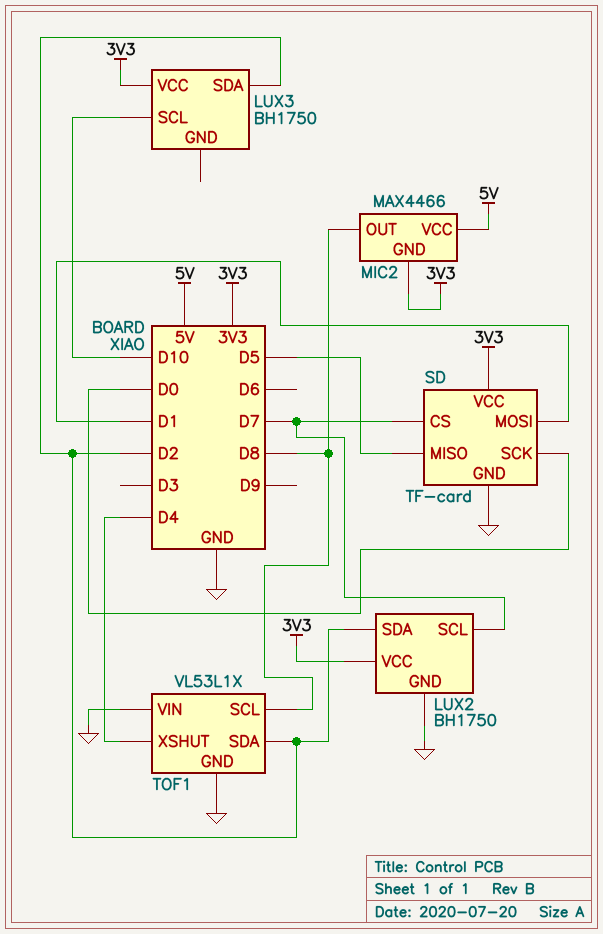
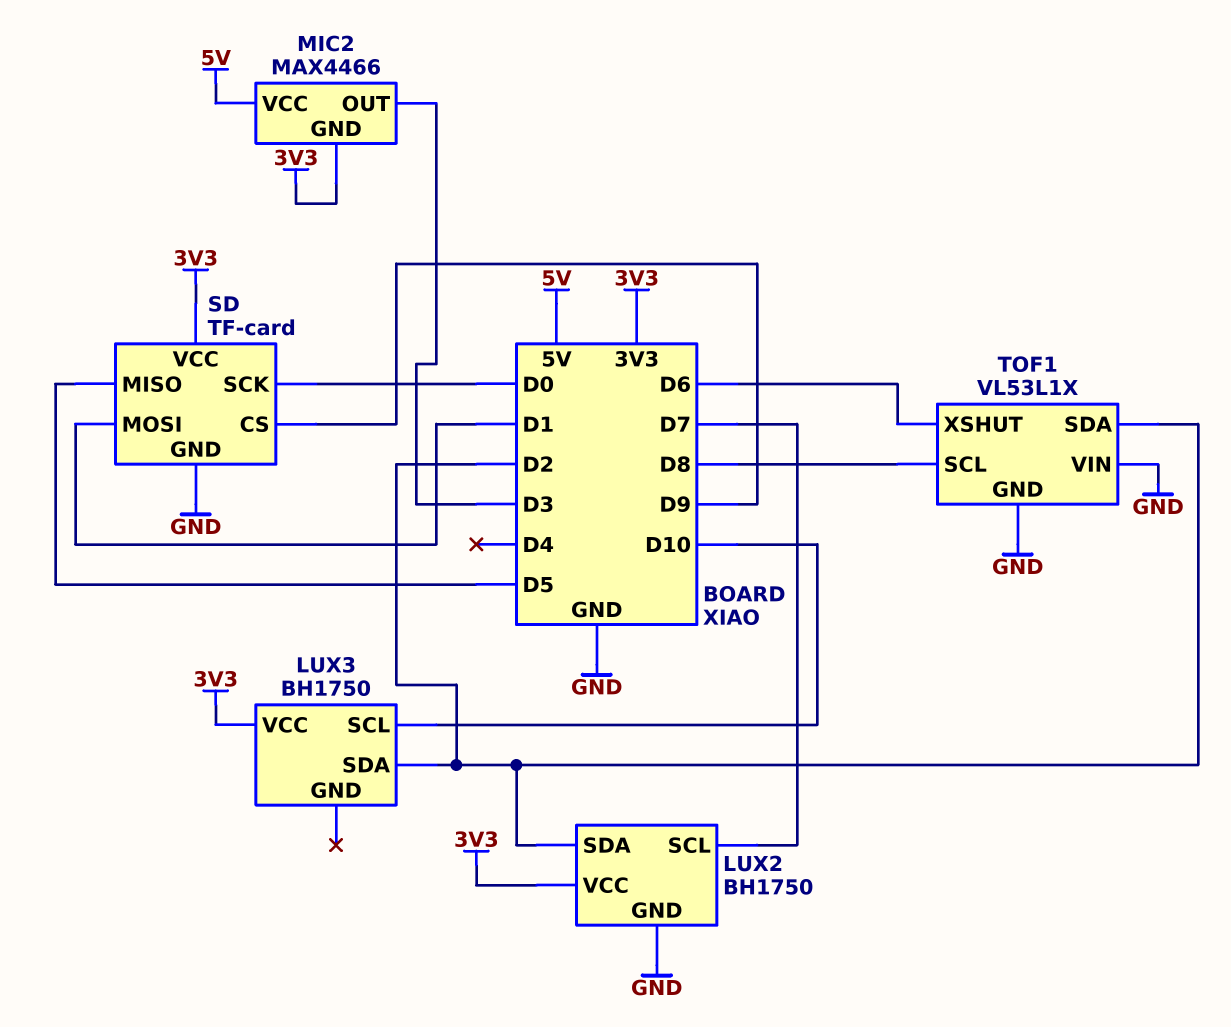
MIC2 pin OUT: D8 -> D3
SD pin CS: D7 -> D9
TOF1 pin XSHUT: D4 -> D6

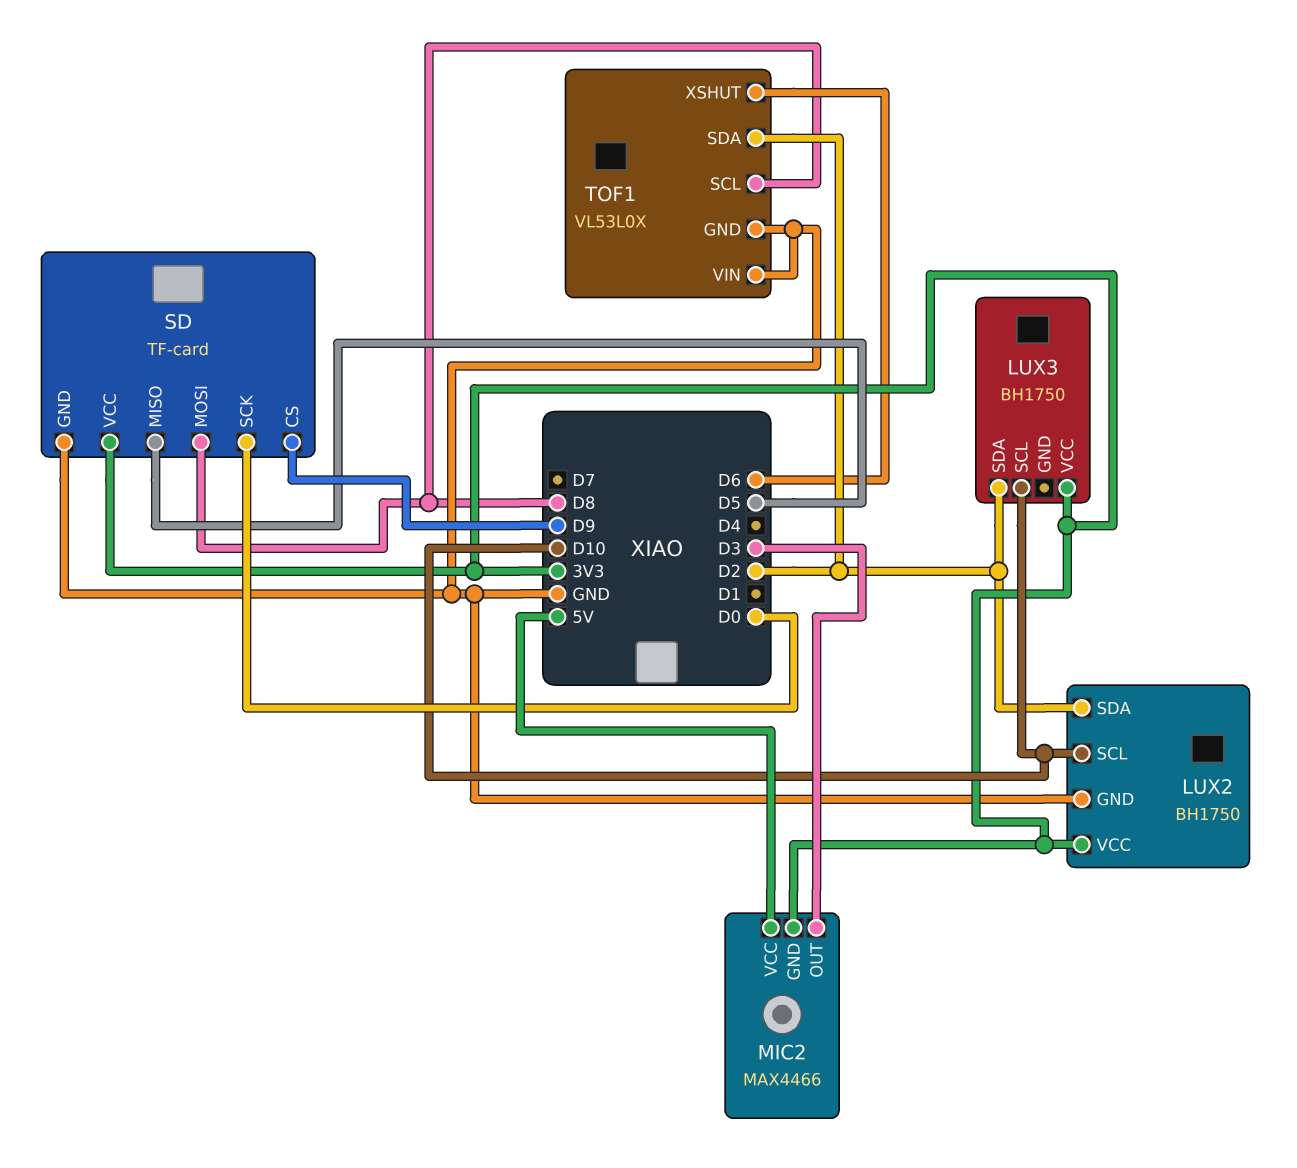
LUX2 pin SCL: D7 -> D10
SD pin MOSI: D1 -> D8
TOF1: VL53L1X -> VL53L0X

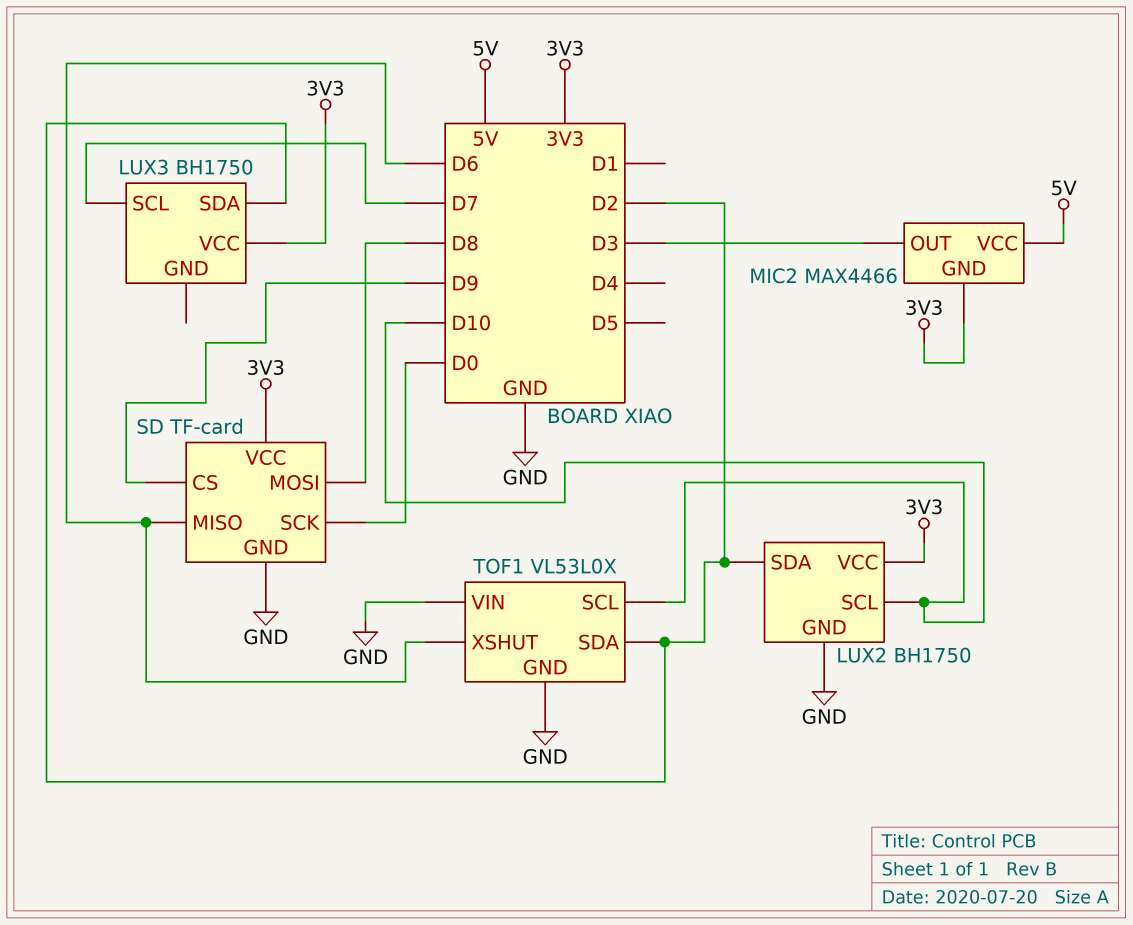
LUX3 pin SCL: D10 -> D7
SD pin MISO: D5 -> D6
TOF1 pin SCL: D8 -> D10

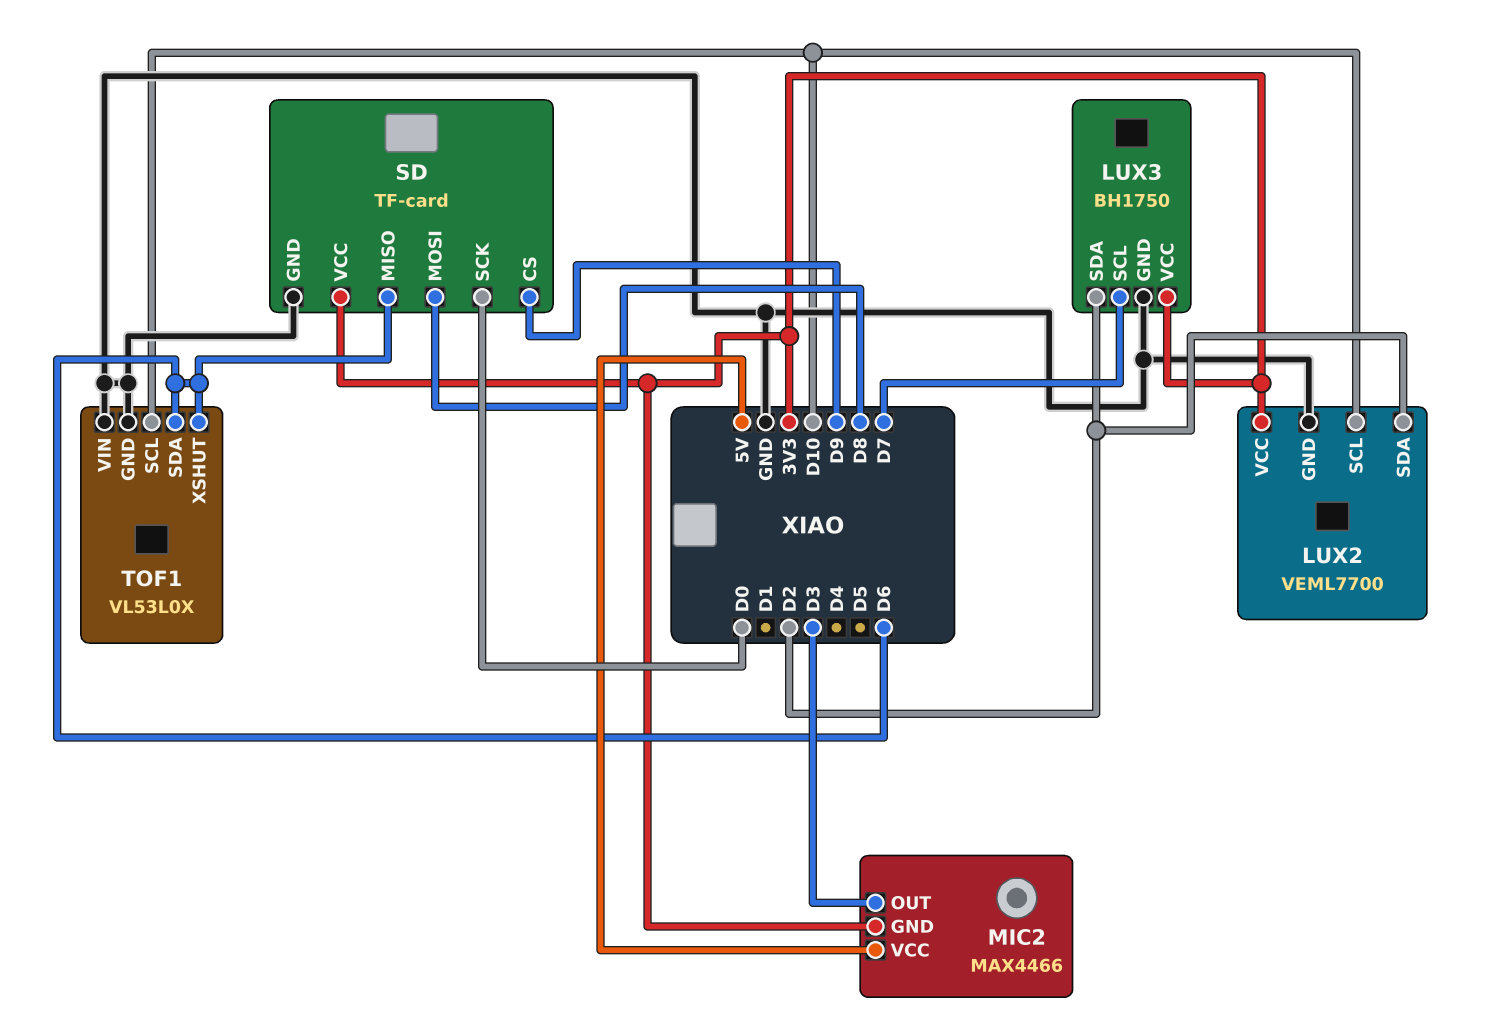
LUX2: BH1750 -> VEML7700
LUX3 pin GND: none -> GND
TOF1 pin SDA: D2 -> D6

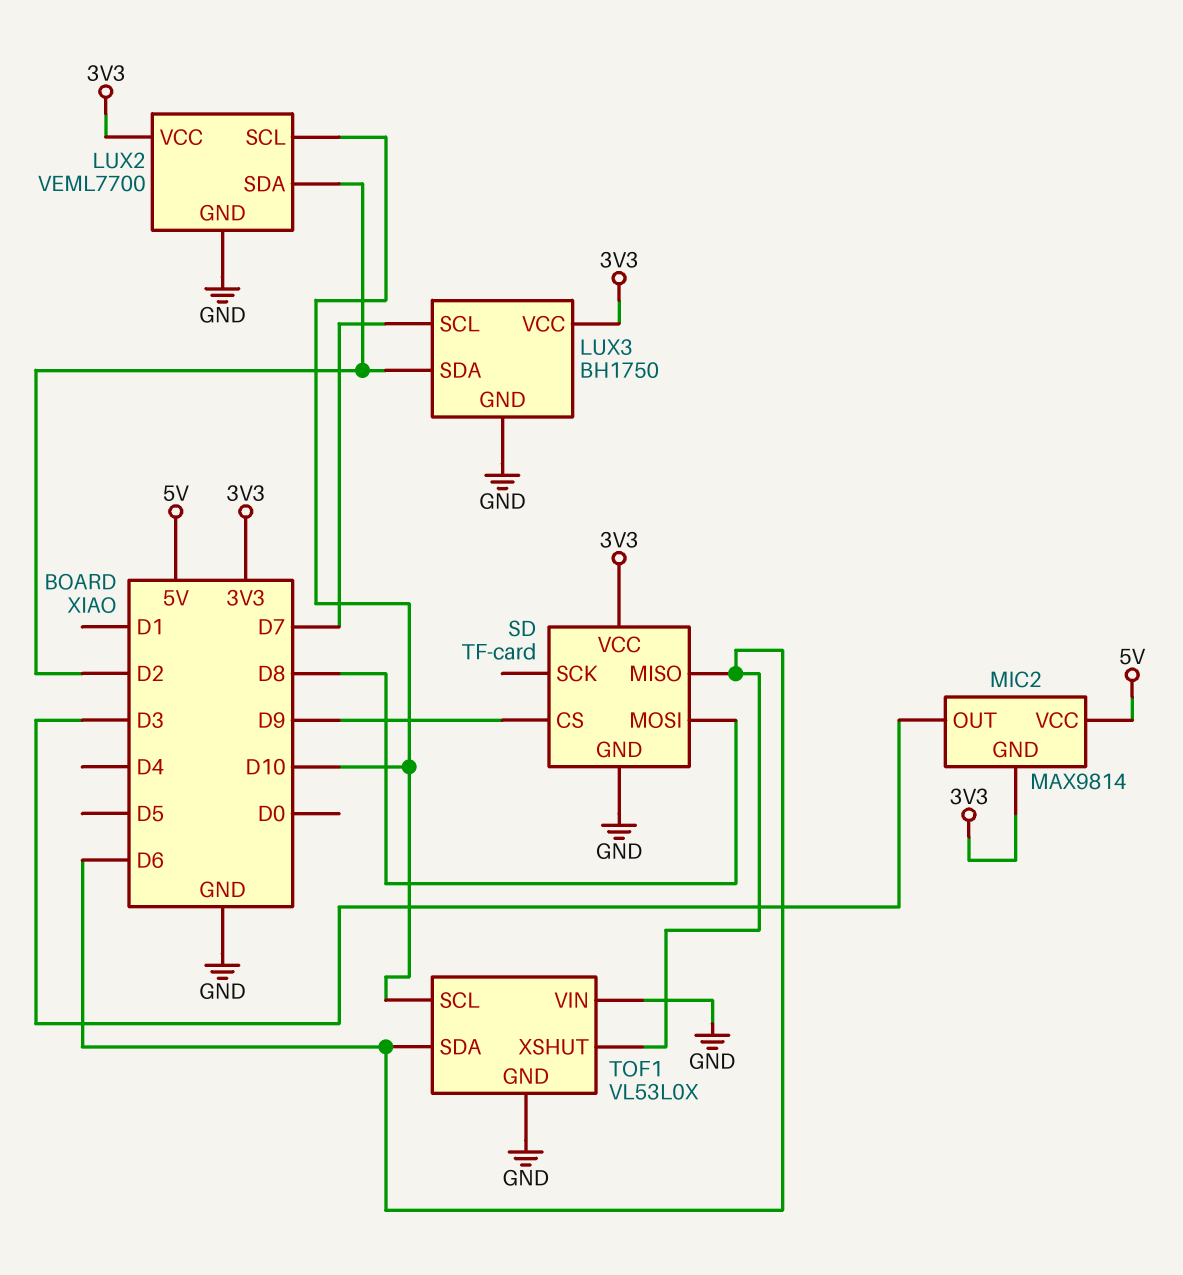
MIC2: MAX4466 -> MAX9814
SD pin SCK: D0 -> none

